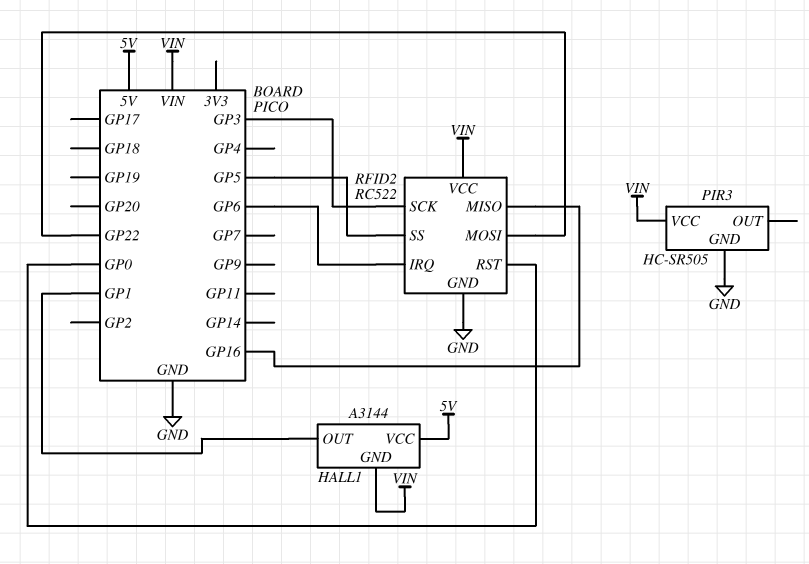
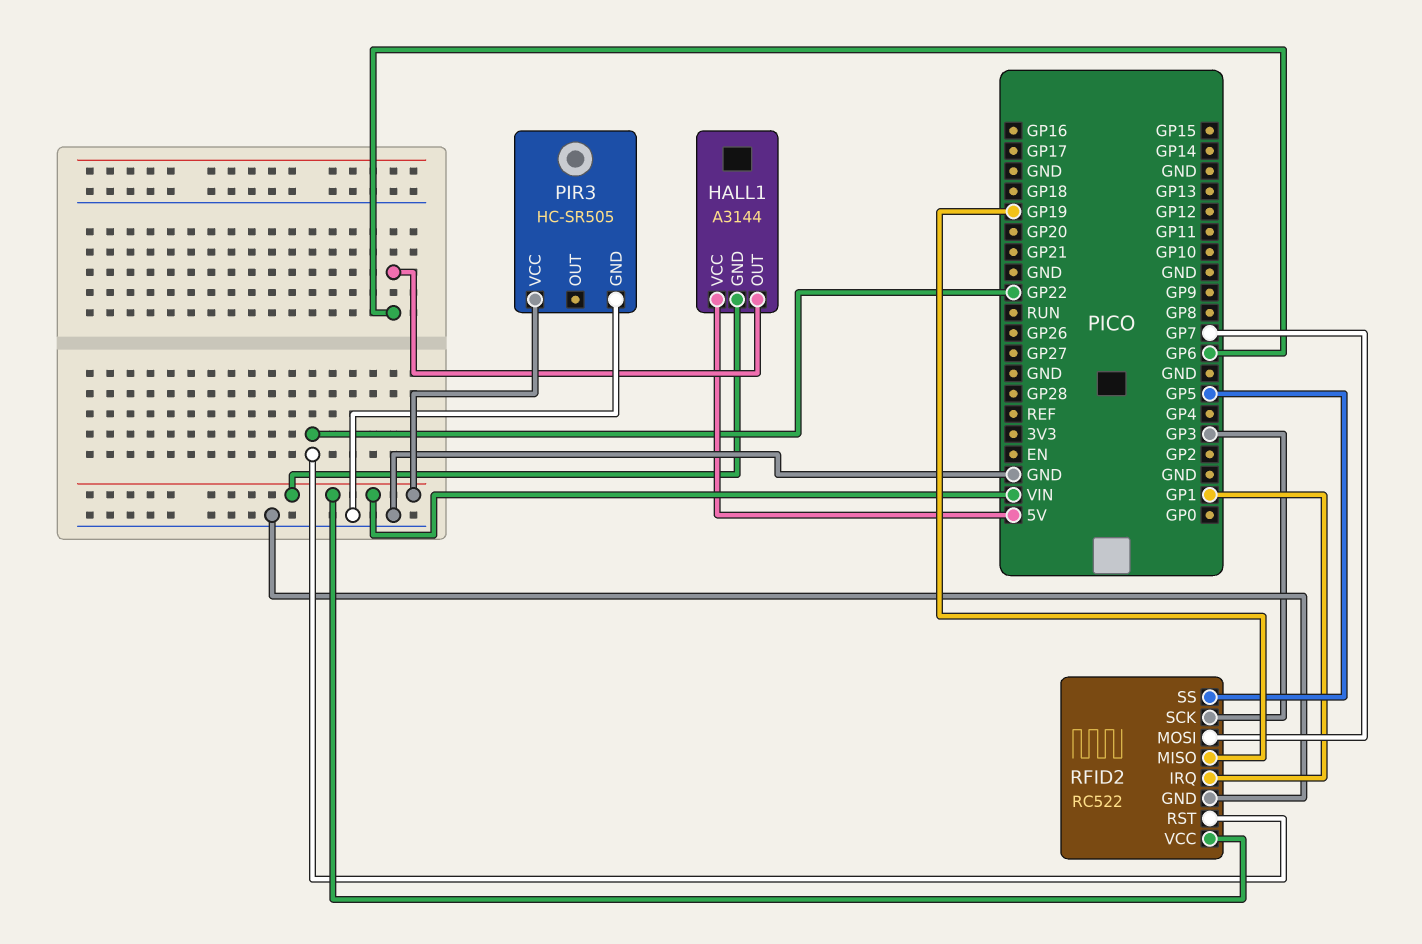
HALL1 pin OUT: GP1 -> GP6
RFID2 pin IRQ: GP6 -> GP1
RFID2 pin MISO: GP16 -> GP19
RFID2 pin MOSI: GP22 -> GP7
RFID2 pin RST: GP0 -> GP22

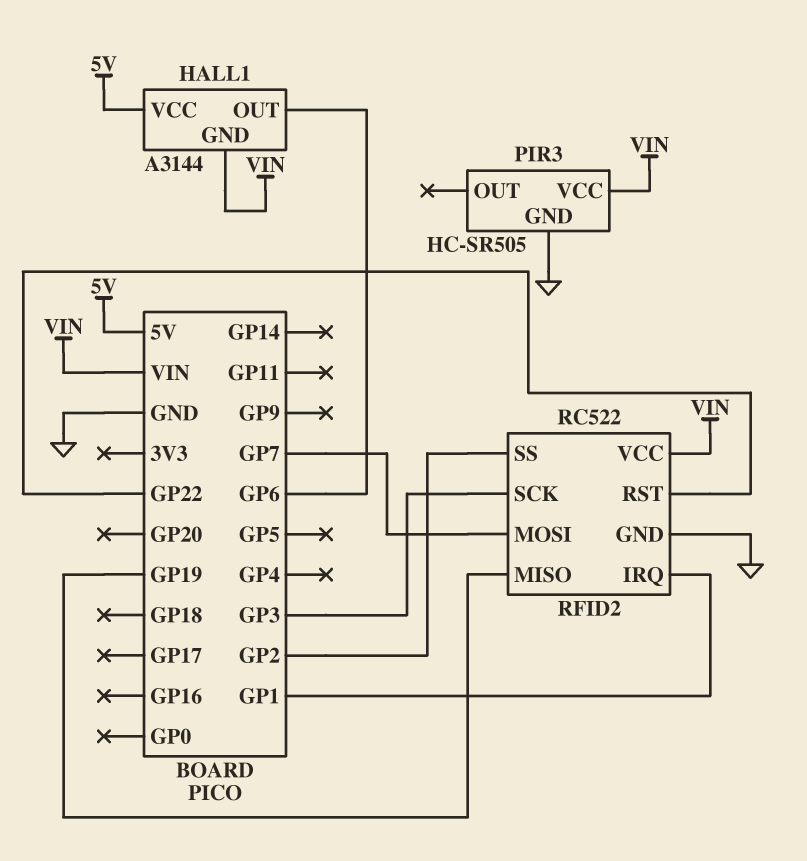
RFID2 pin SS: GP5 -> GP2

